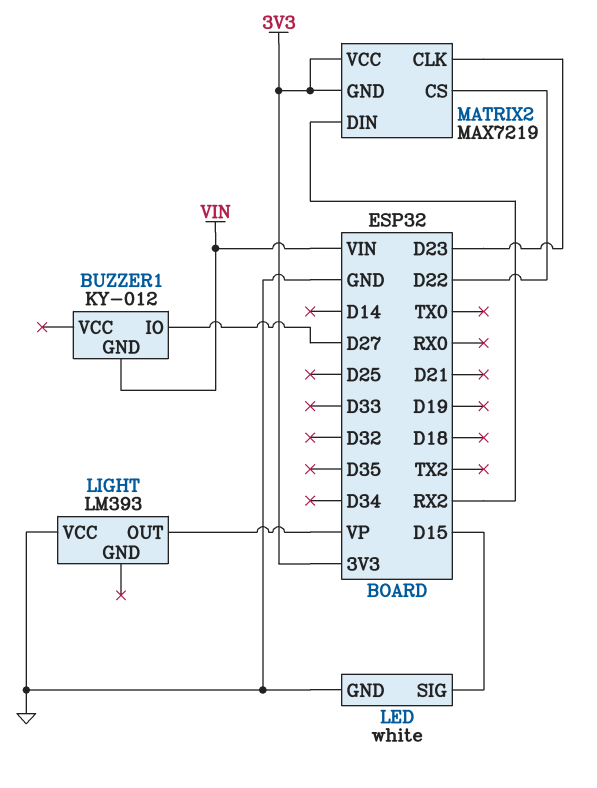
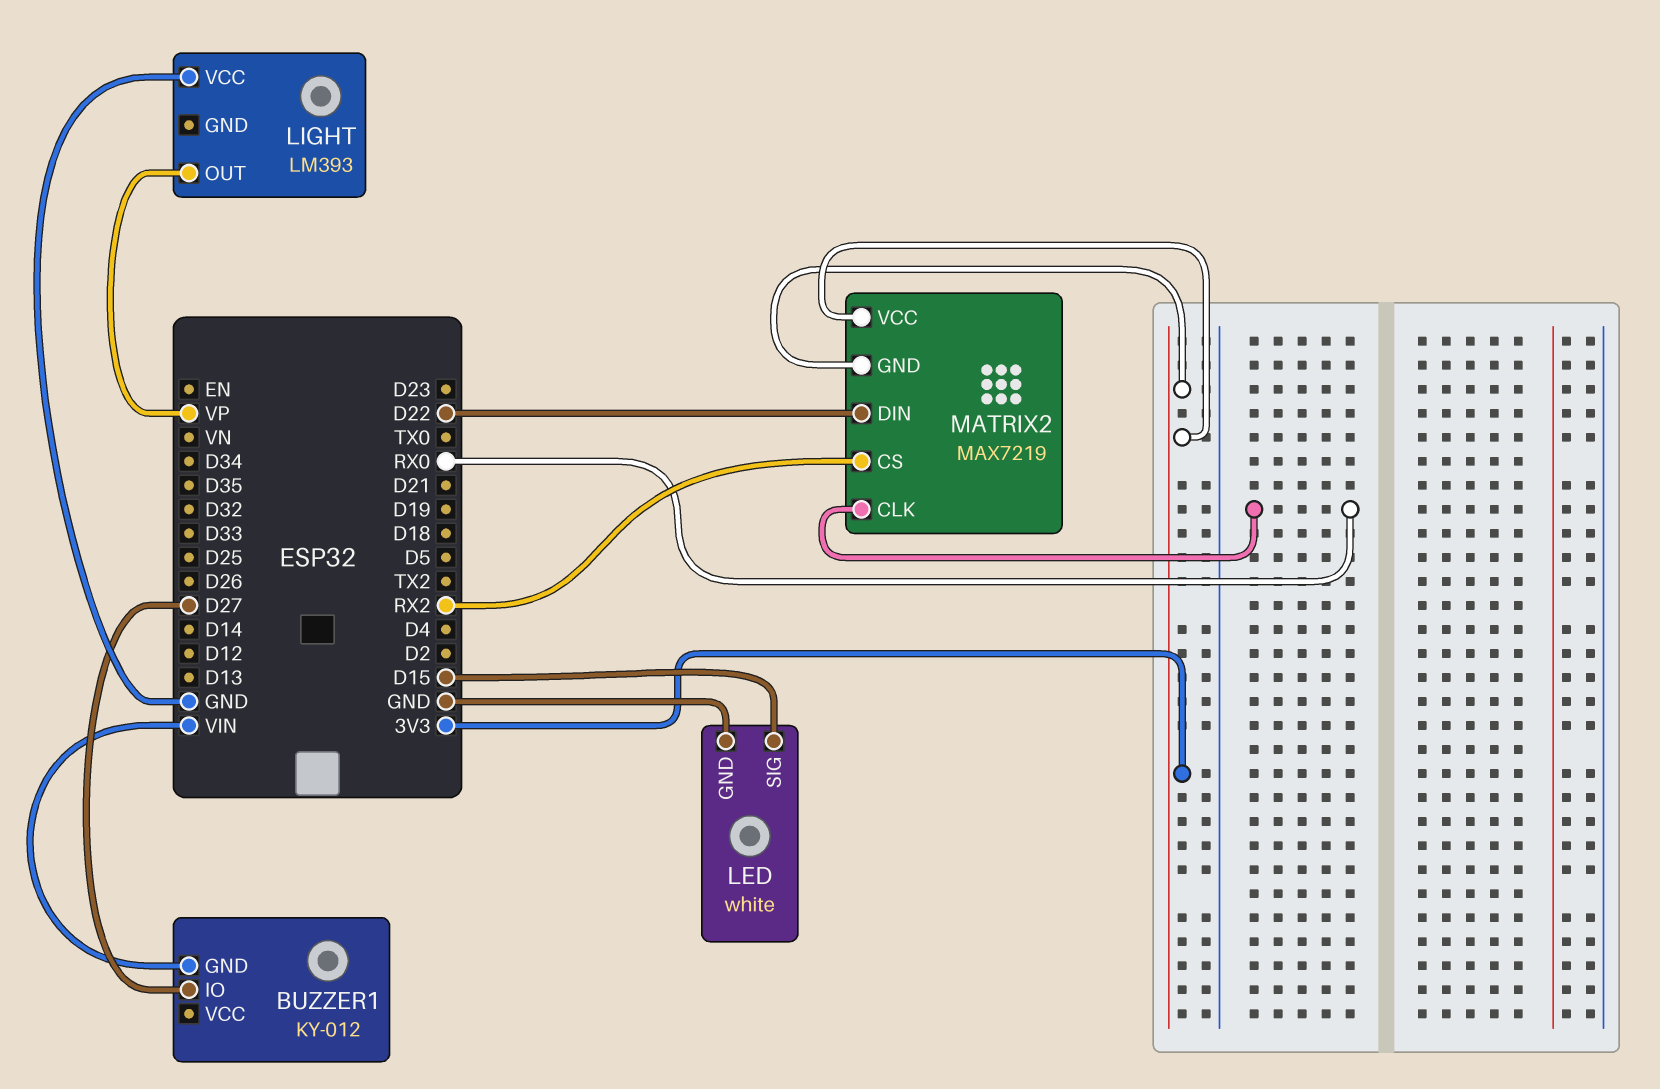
MATRIX2 pin CLK: D23 -> RX0
MATRIX2 pin CS: D22 -> RX2
MATRIX2 pin DIN: RX2 -> D22

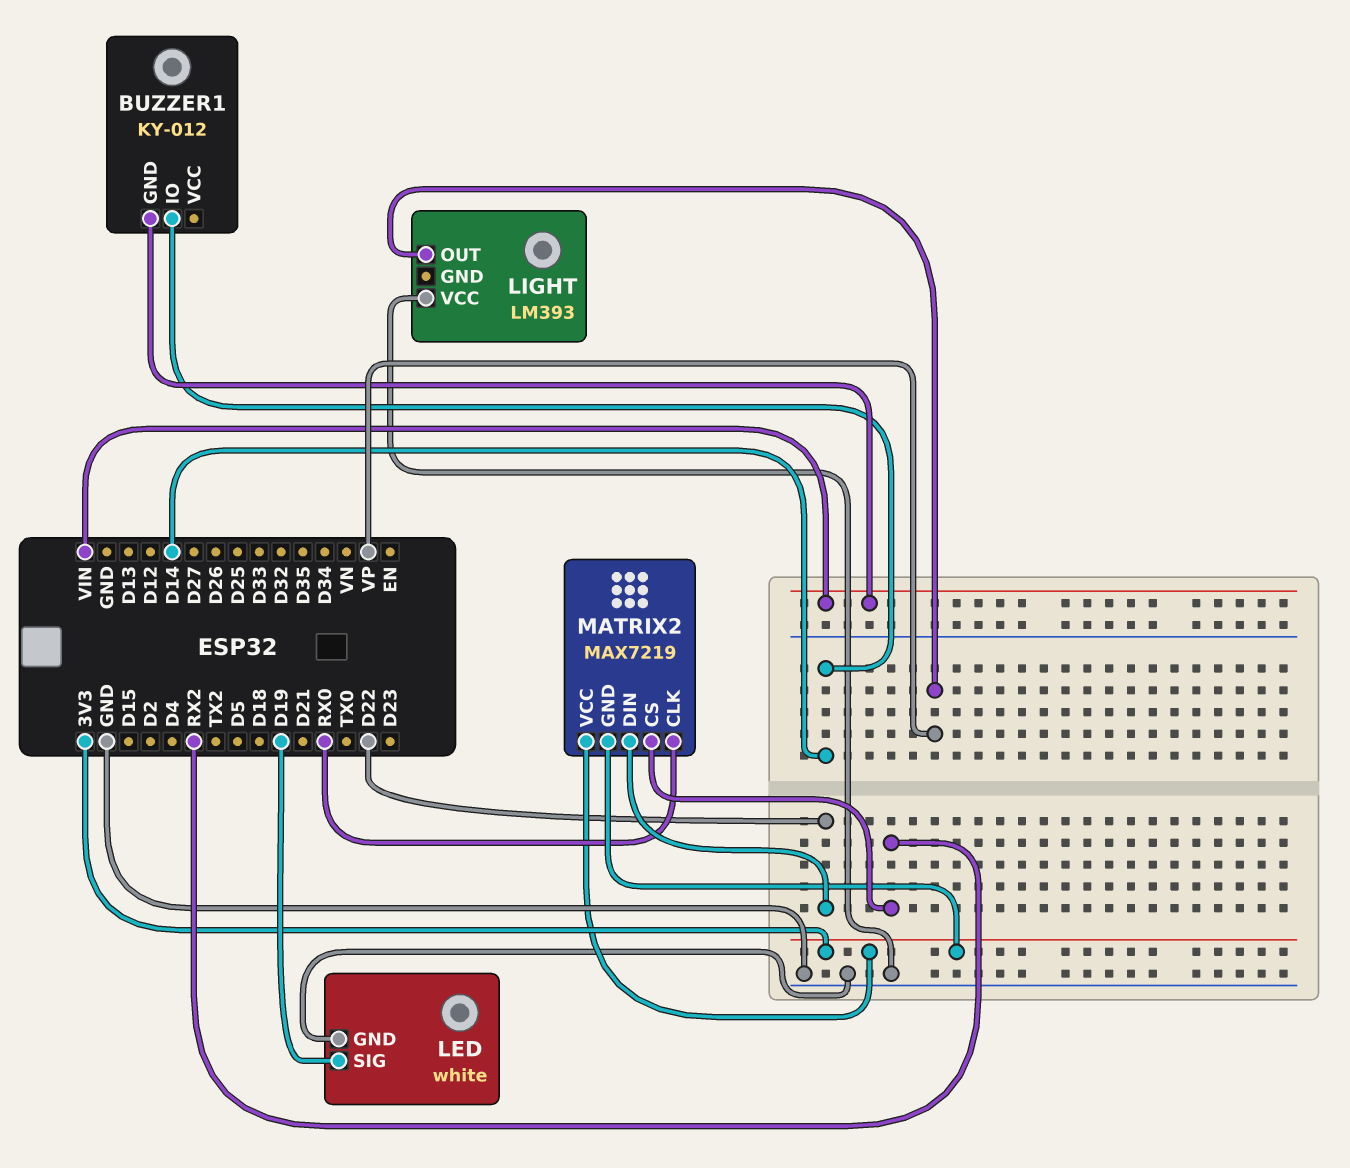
BUZZER1 pin IO: D27 -> D14
LED pin SIG: D15 -> D19

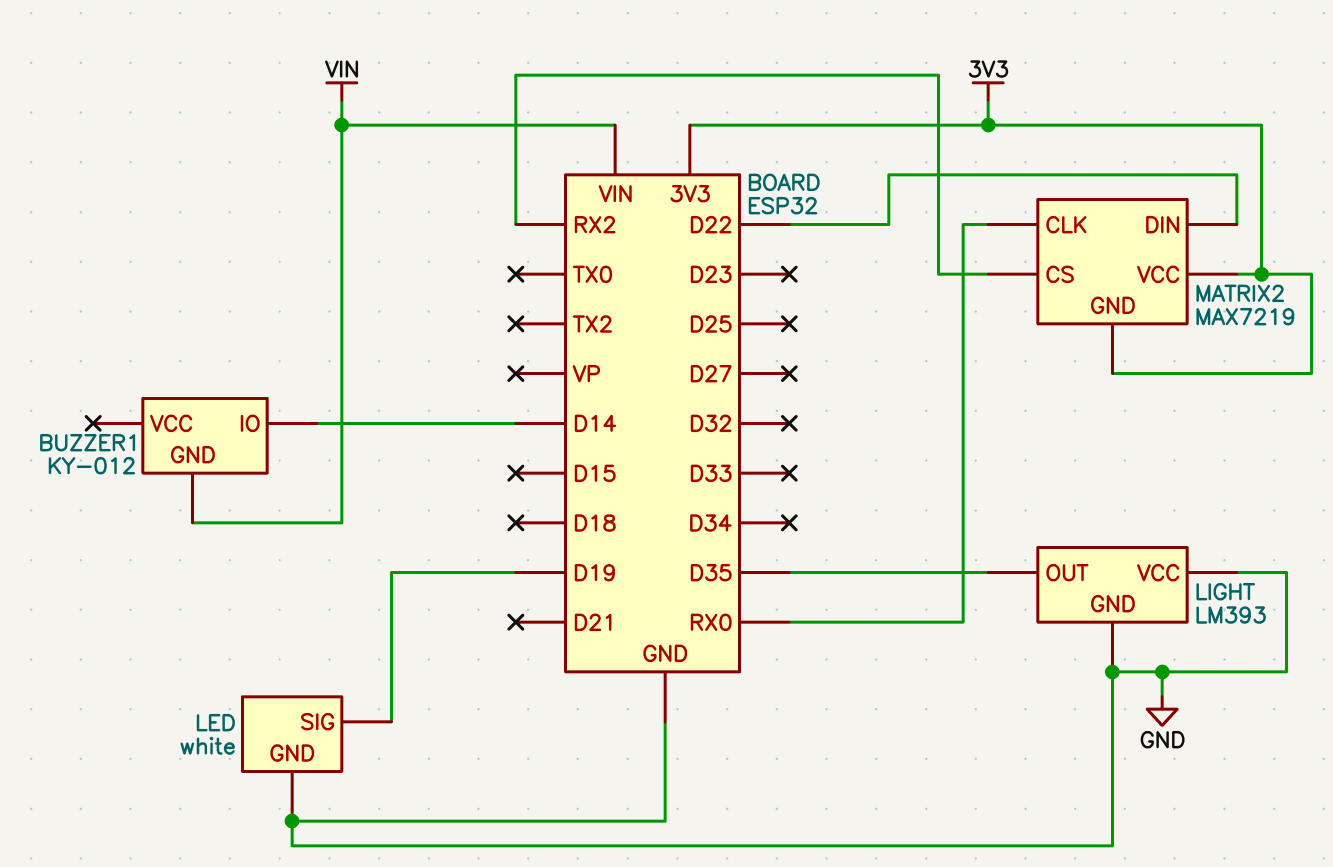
LIGHT pin GND: none -> GND
LIGHT pin OUT: VP -> D35

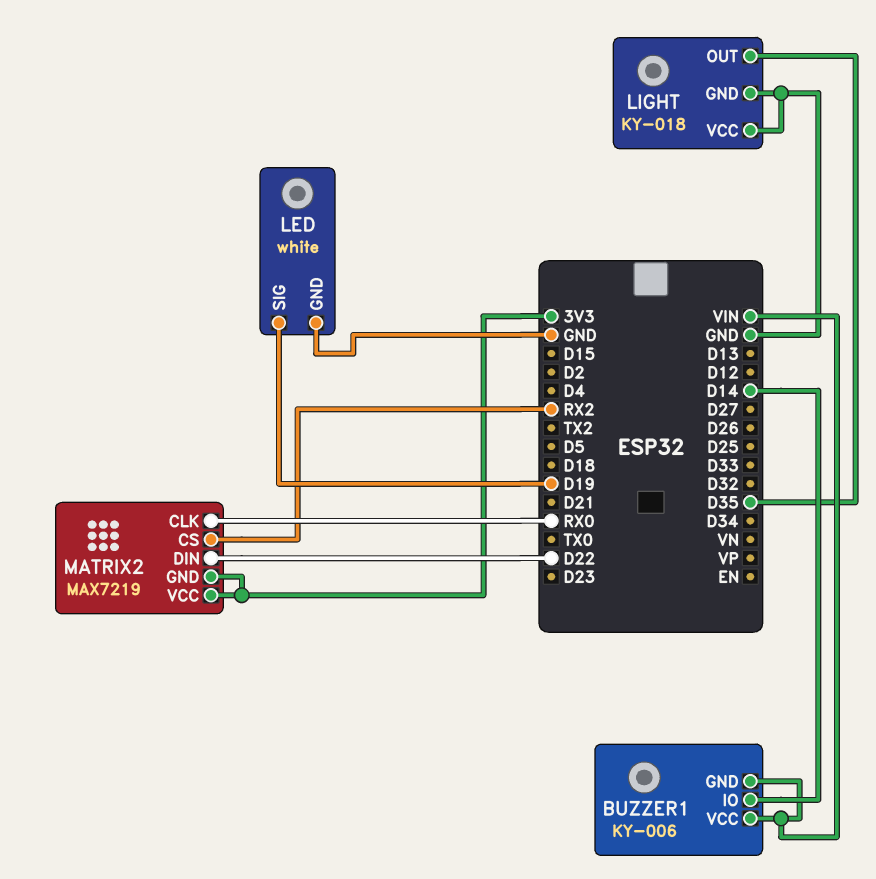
BUZZER1: KY-012 -> KY-006
BUZZER1 pin VCC: none -> VIN
LIGHT: LM393 -> KY-018

